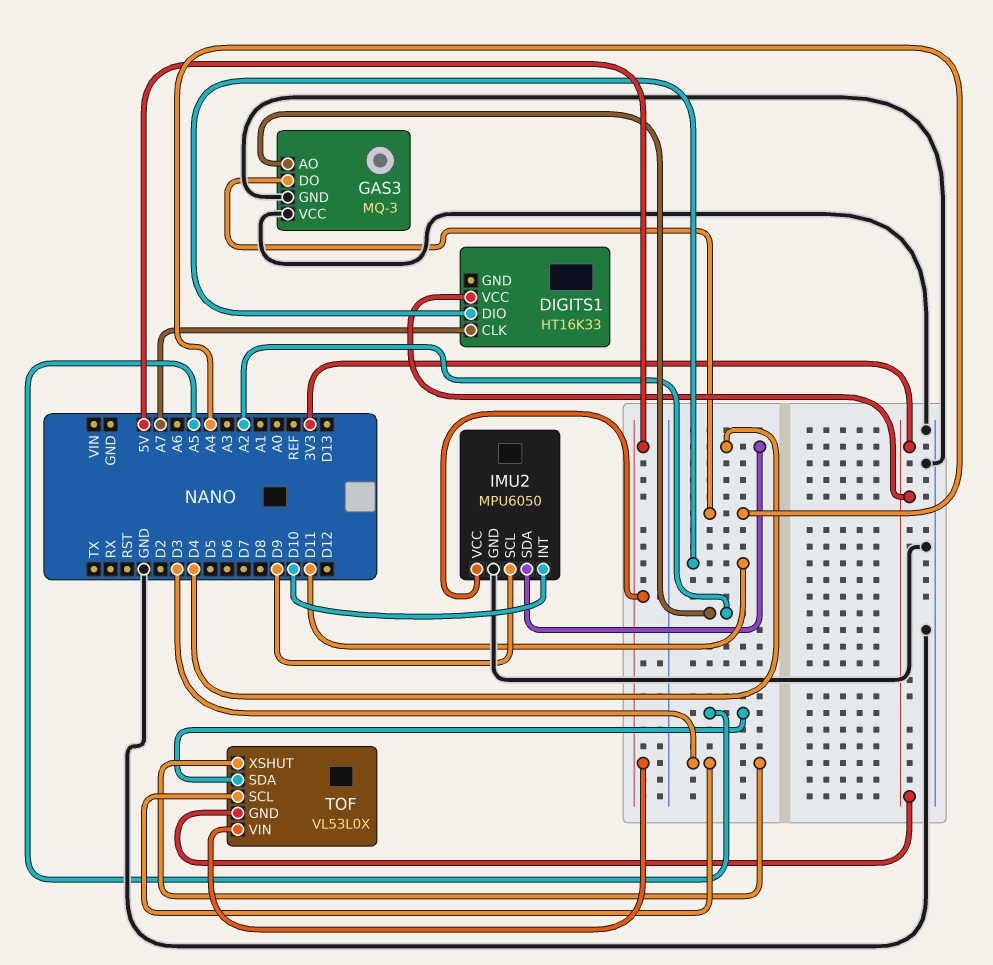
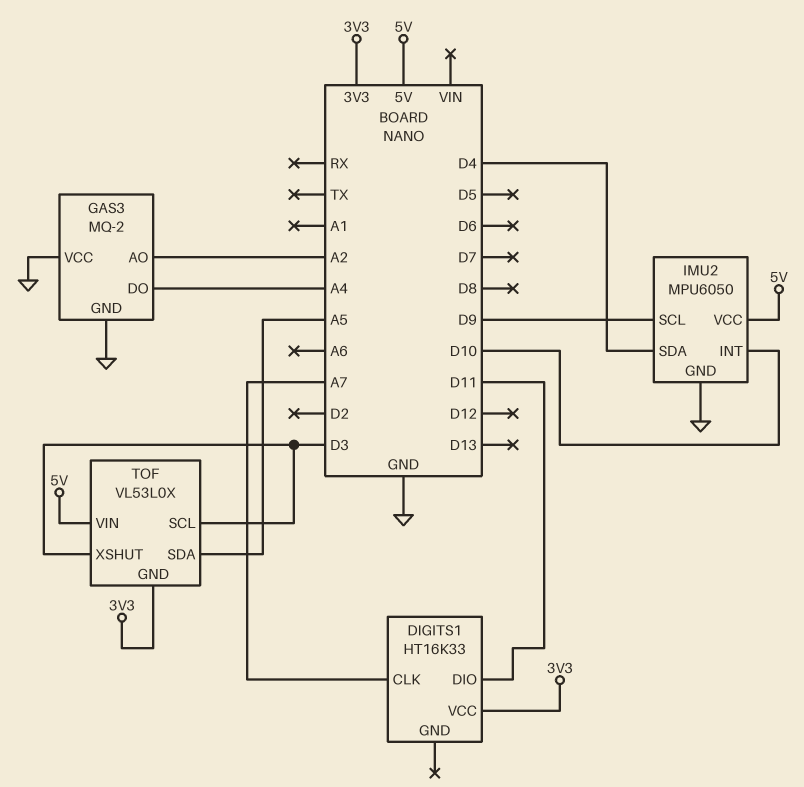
GAS3: MQ-3 -> MQ-2

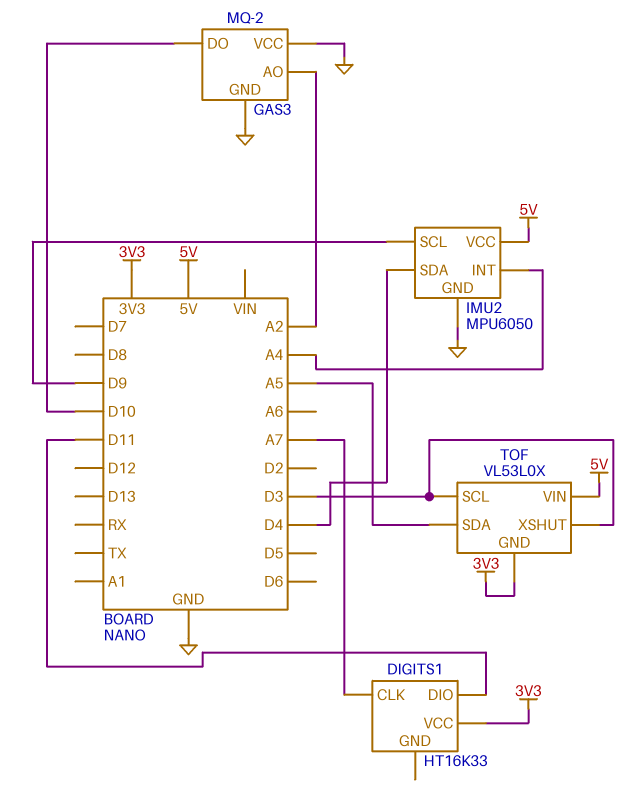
GAS3 pin DO: A4 -> D10
IMU2 pin INT: D10 -> A4

